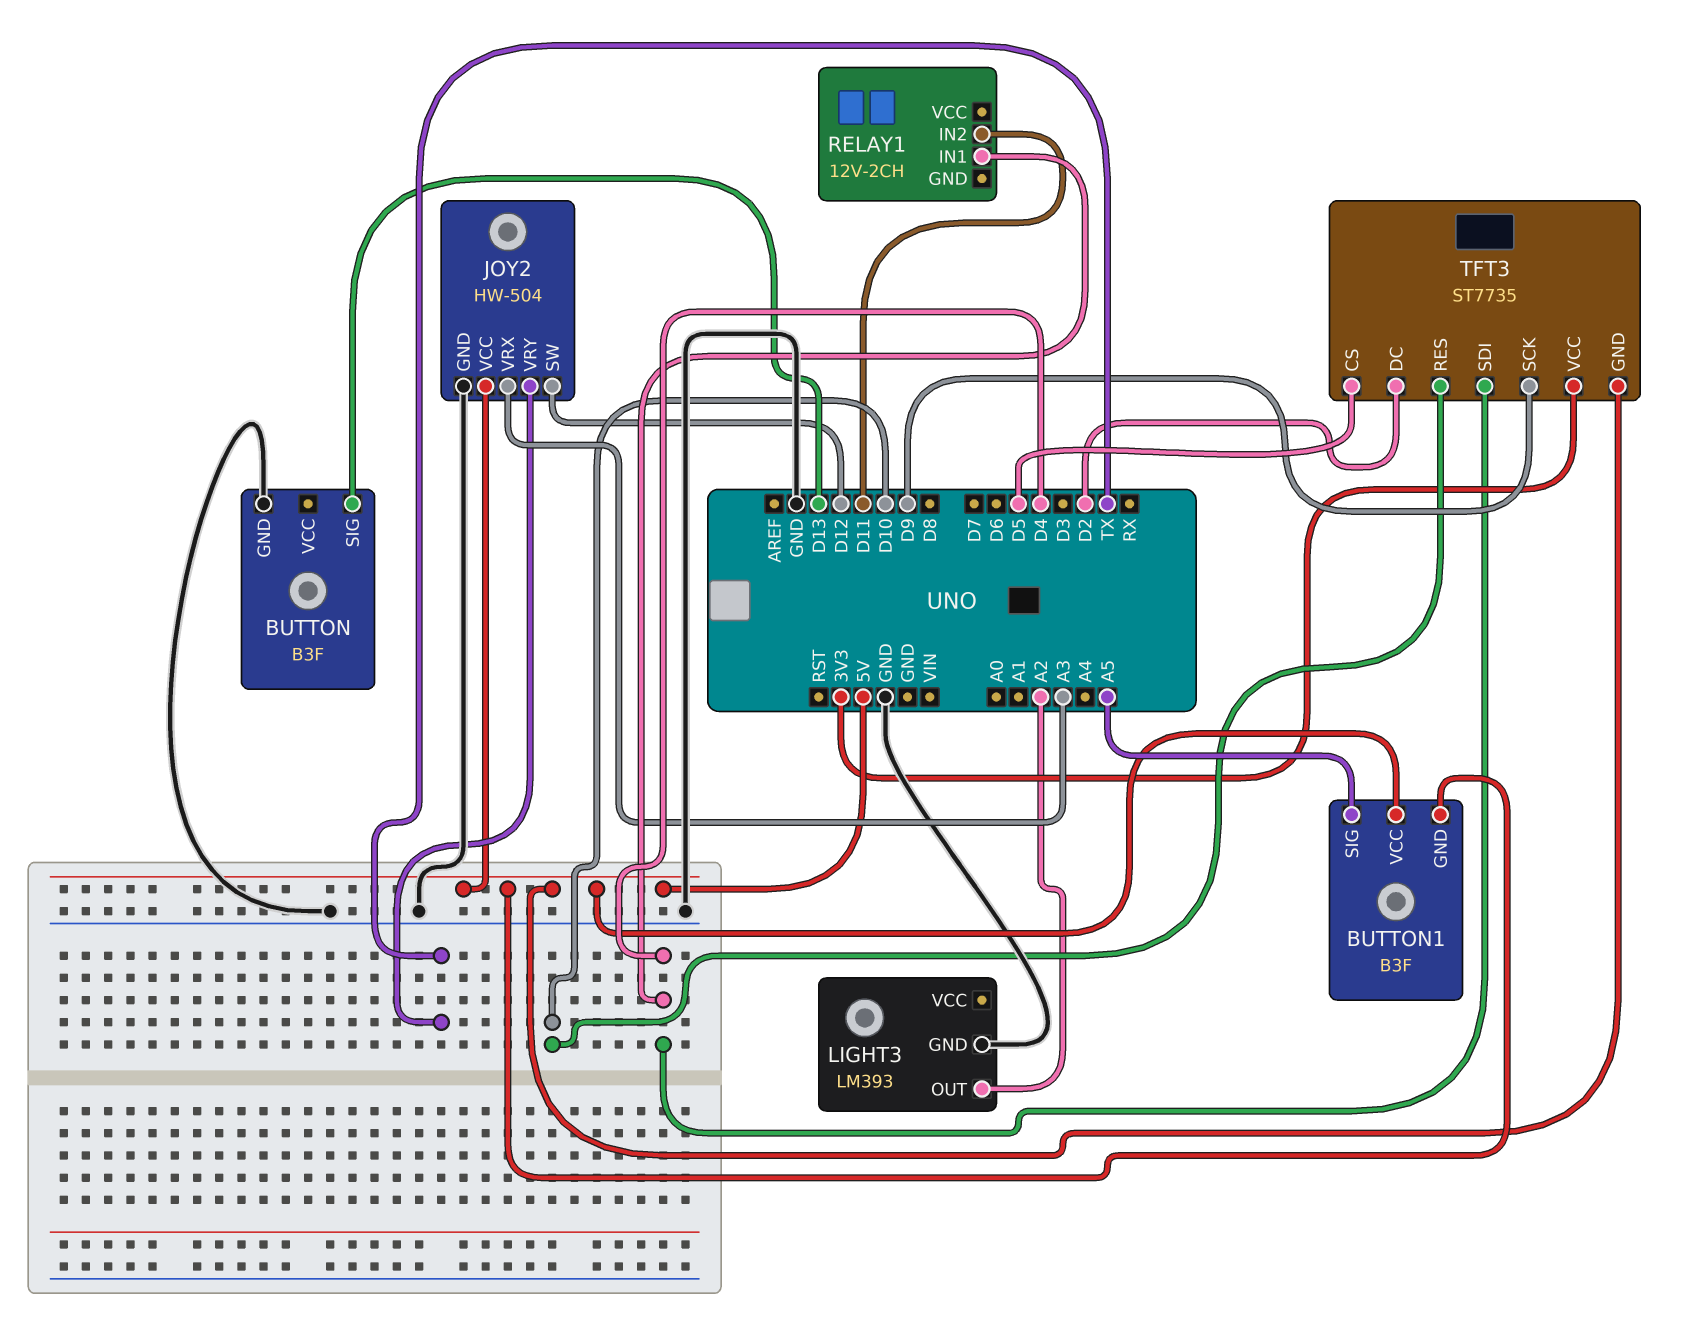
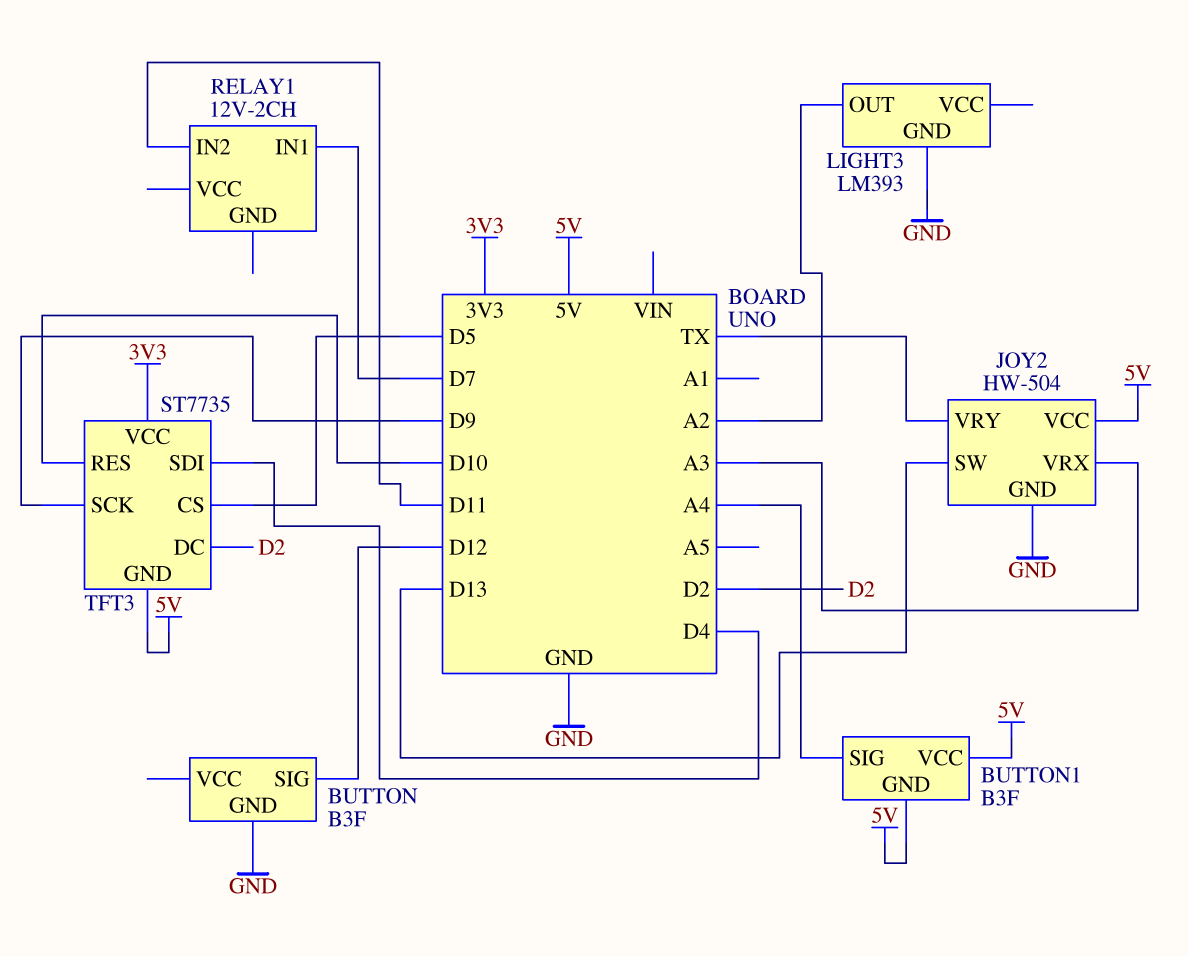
BUTTON pin SIG: D13 -> D12
BUTTON1 pin SIG: A5 -> A4
JOY2 pin SW: D12 -> D13
RELAY1 pin IN1: D4 -> D7

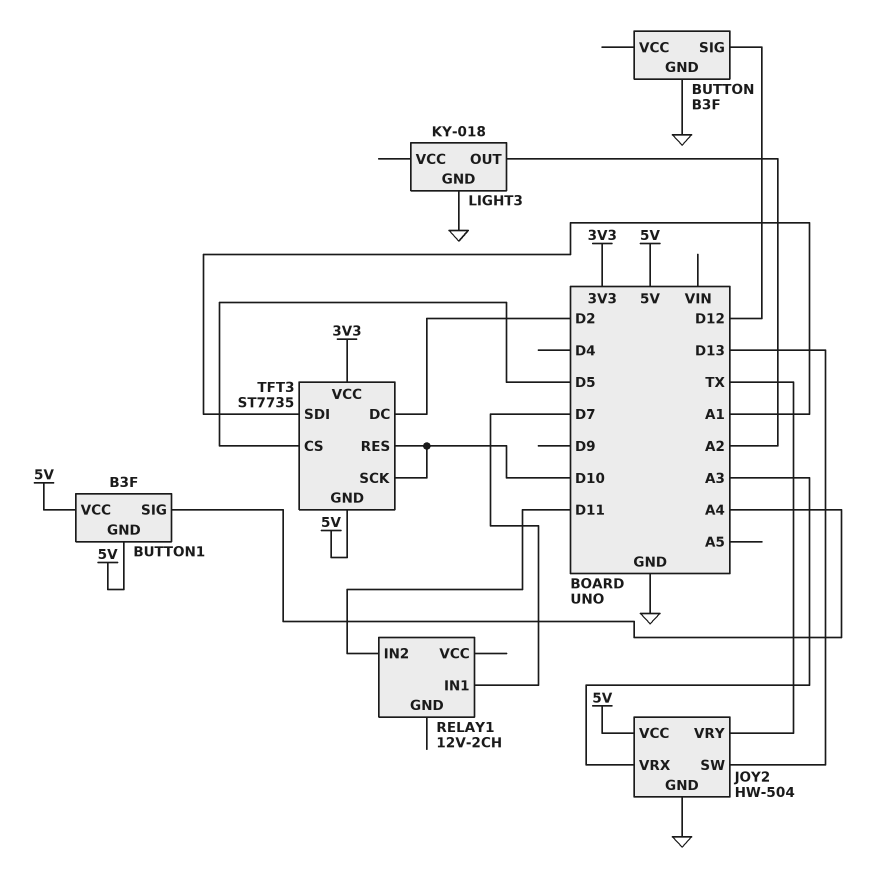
LIGHT3: LM393 -> KY-018
TFT3 pin SCK: D9 -> D10
TFT3 pin SDI: D4 -> A1

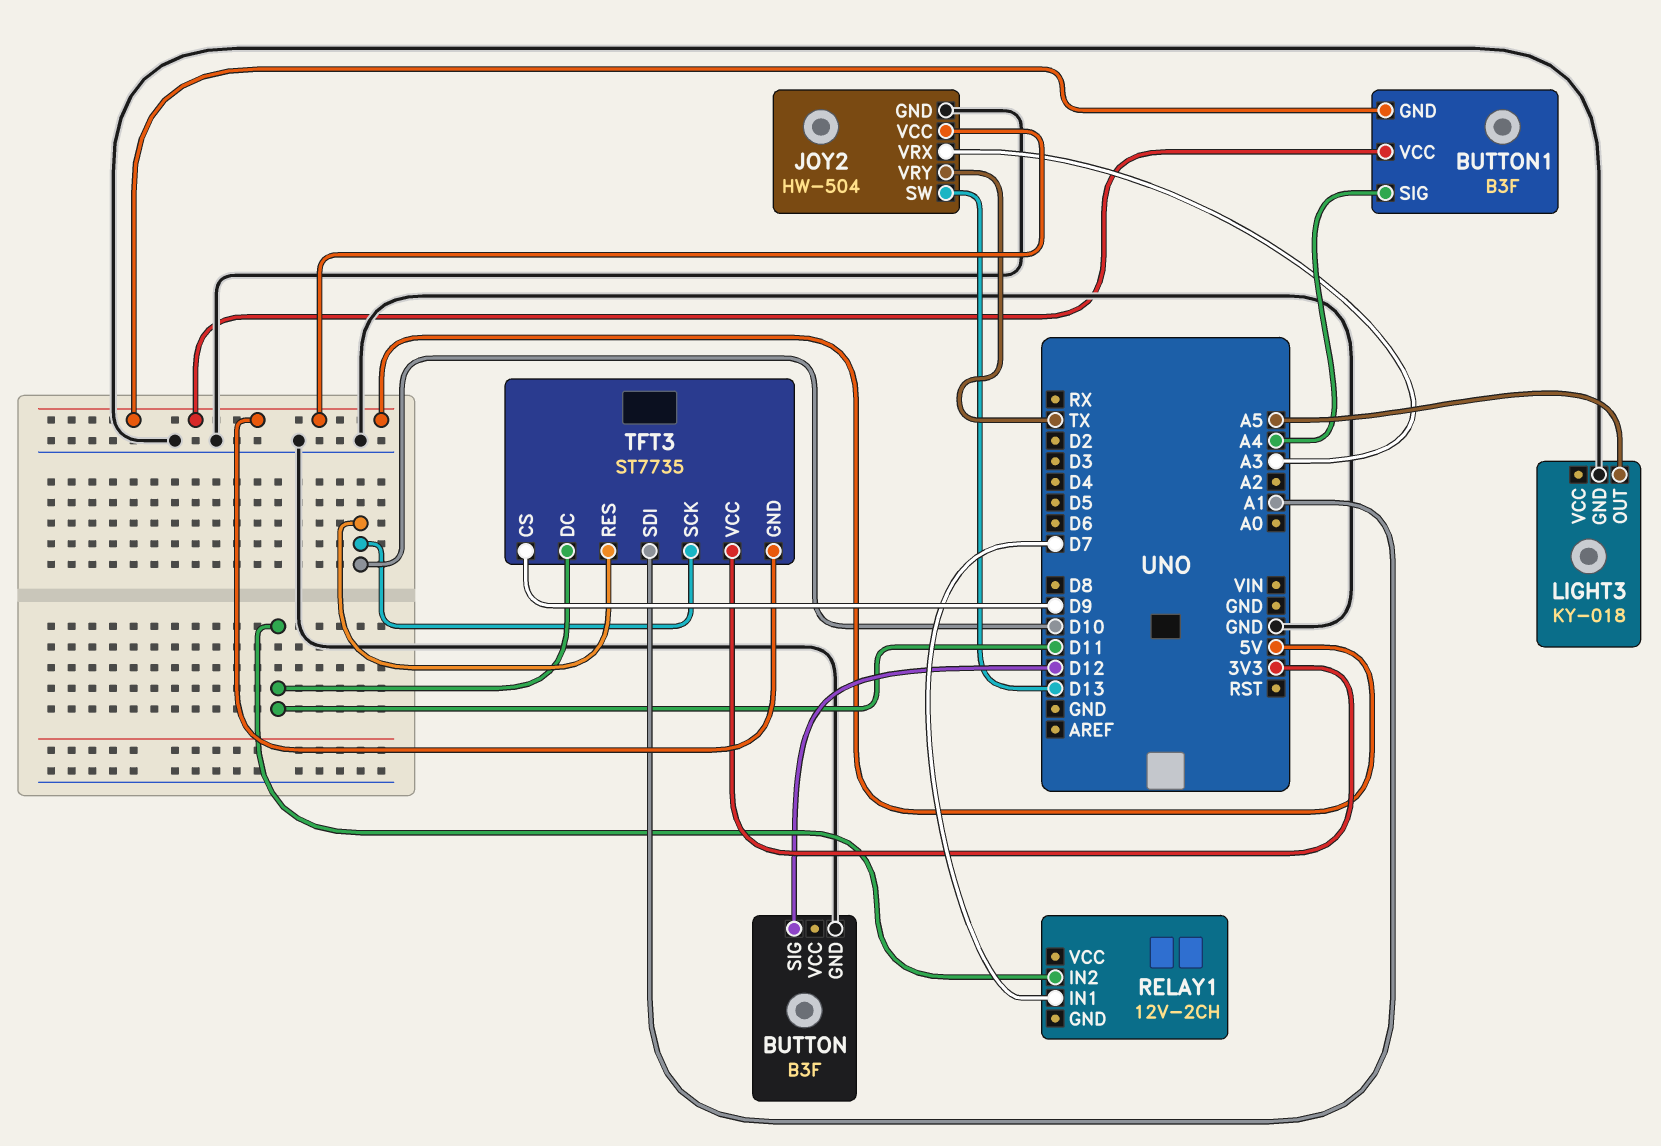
LIGHT3 pin OUT: A2 -> A5
TFT3 pin CS: D5 -> D9
TFT3 pin DC: D2 -> D11

